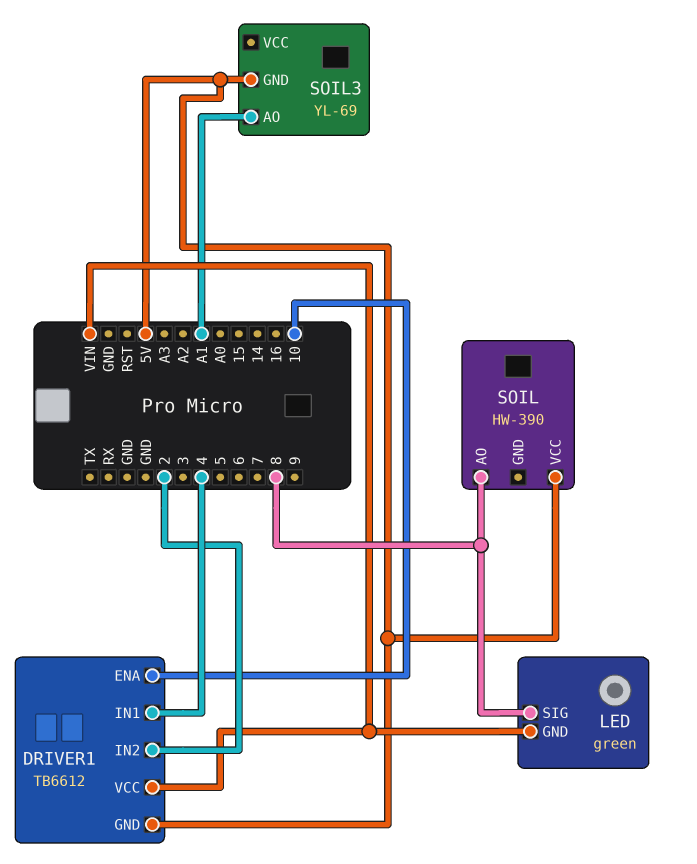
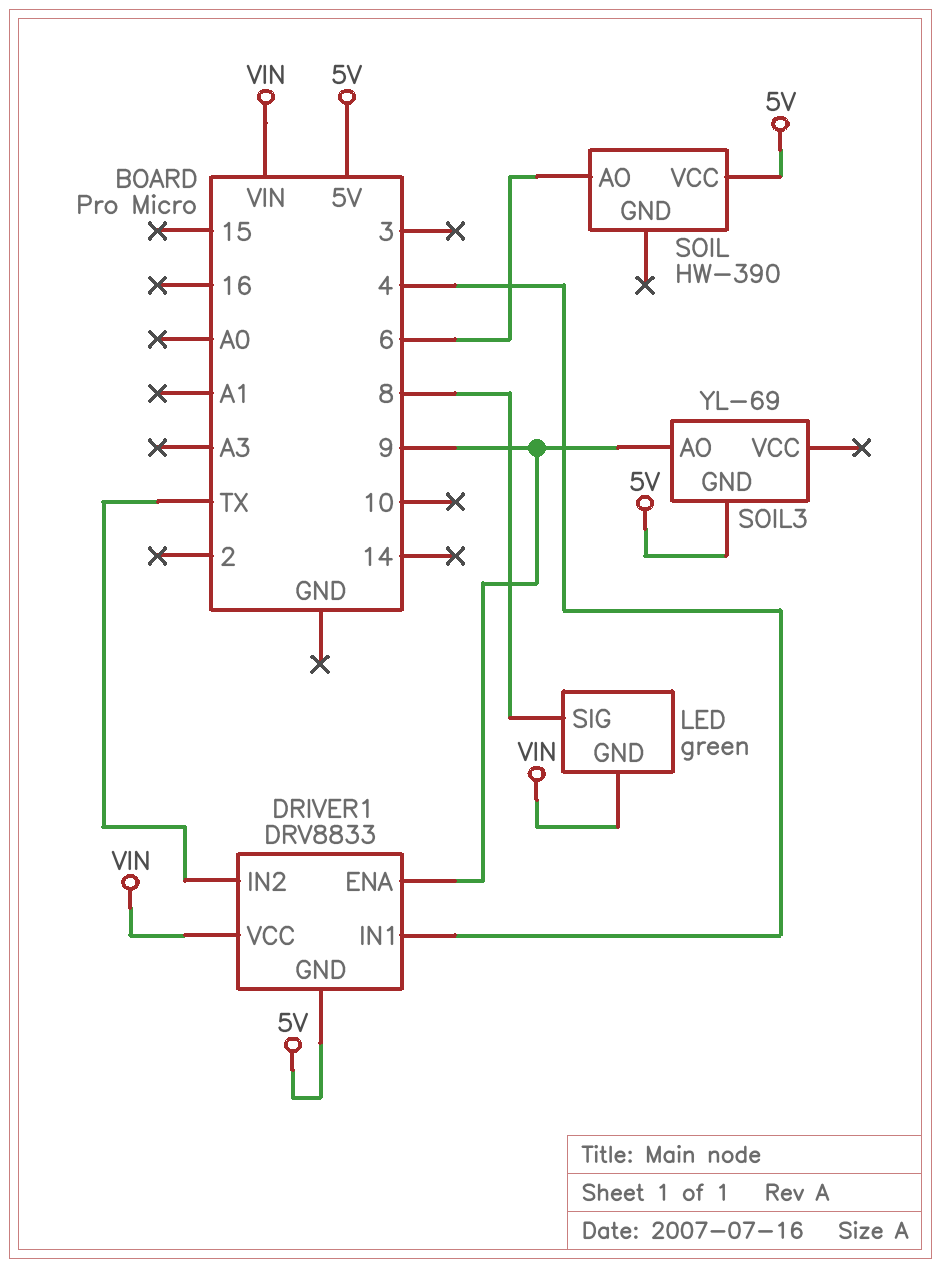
DRIVER1: TB6612 -> DRV8833
DRIVER1 pin ENA: 10 -> 9
DRIVER1 pin IN2: 2 -> TX
SOIL pin AO: 8 -> 6
SOIL3 pin AO: A1 -> 9

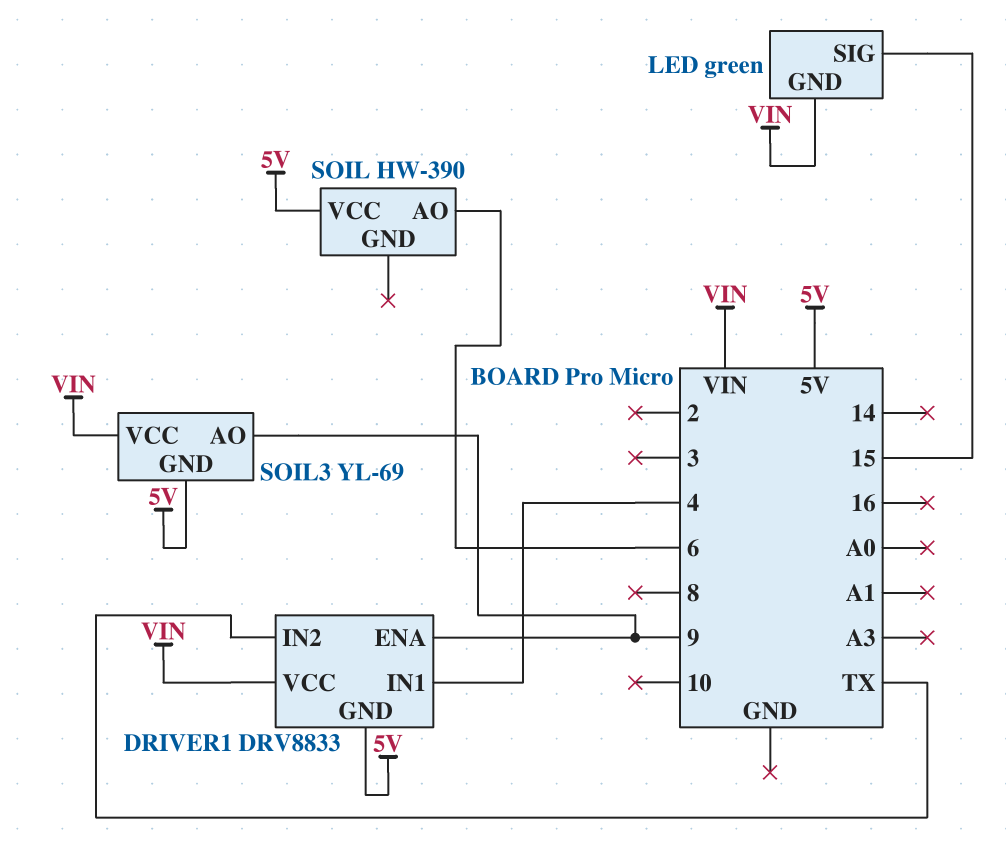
LED pin SIG: 8 -> 15
SOIL3 pin VCC: none -> VIN

